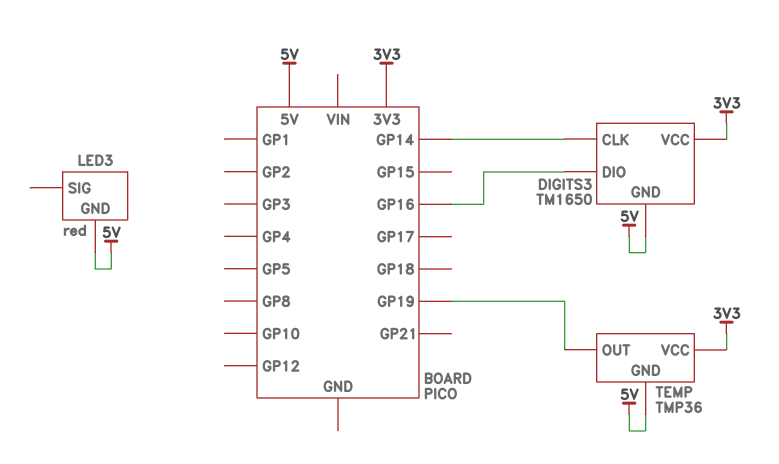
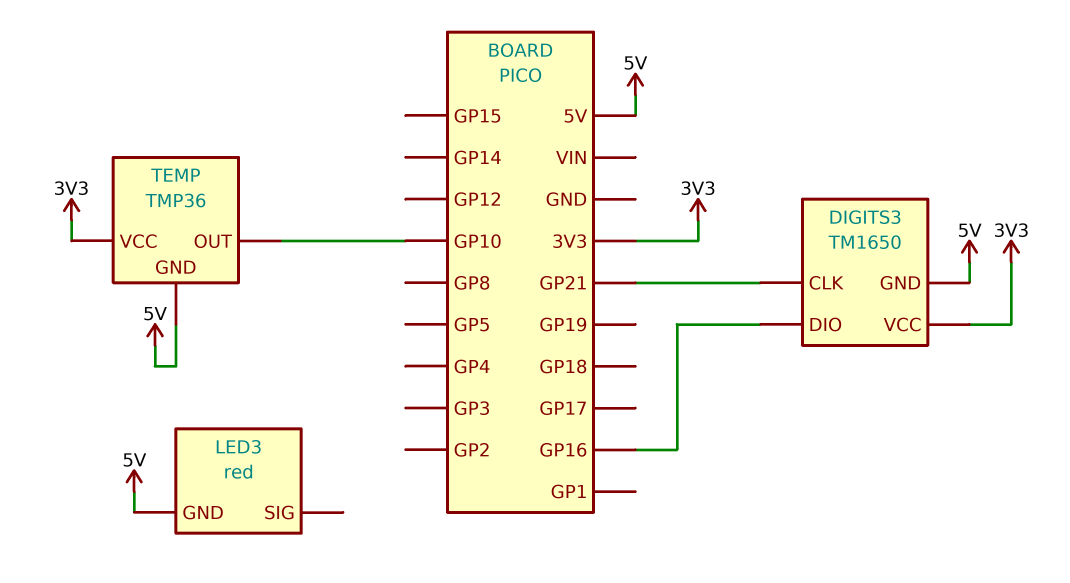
DIGITS3 pin CLK: GP14 -> GP21
TEMP pin OUT: GP19 -> GP10

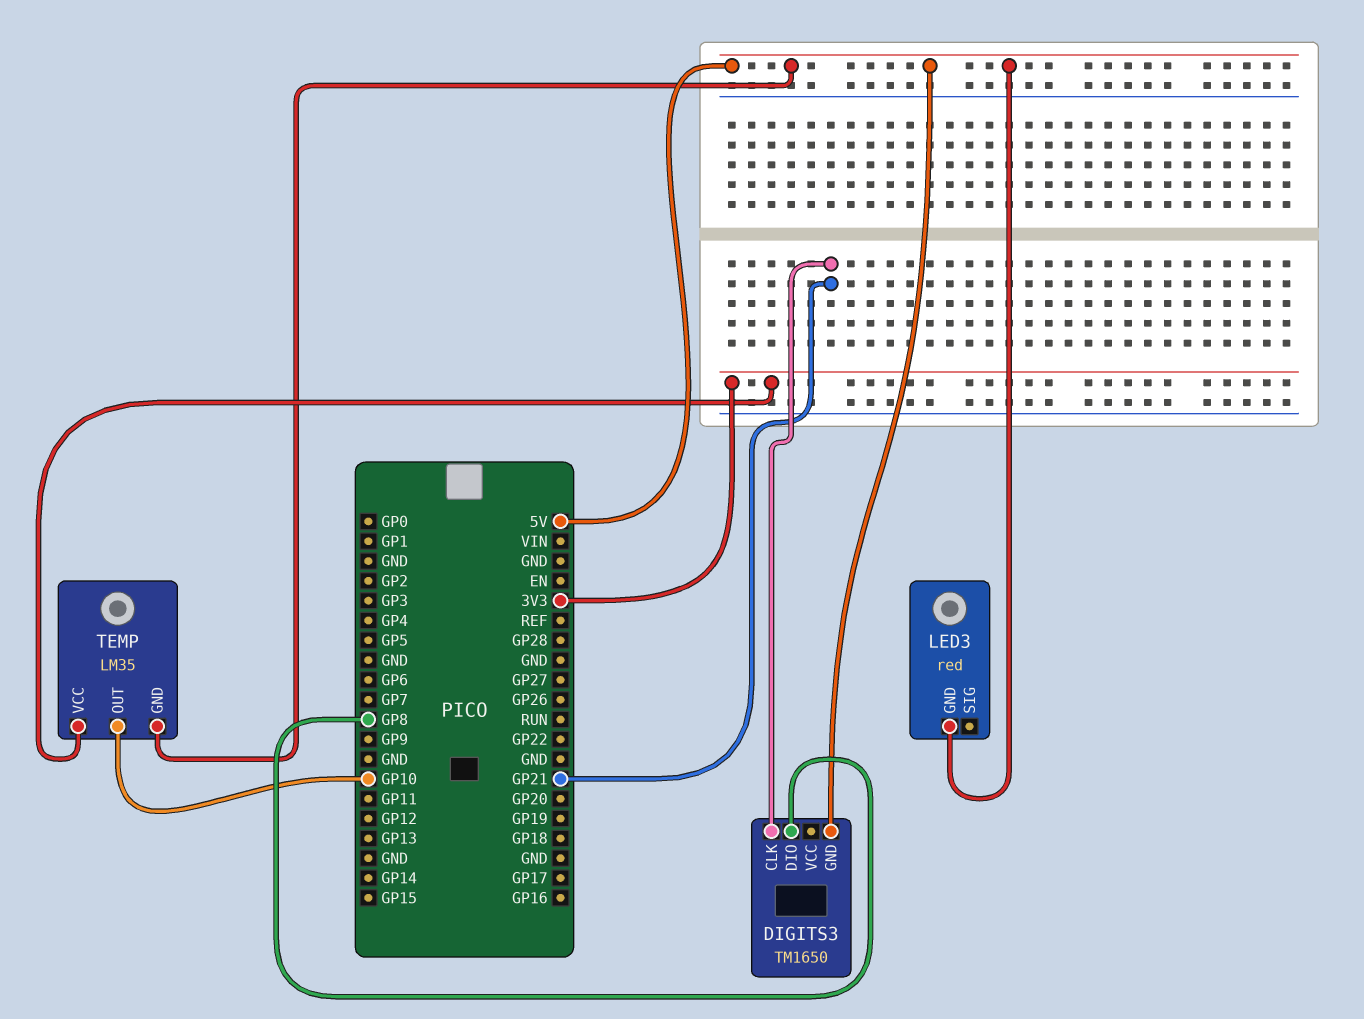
DIGITS3 pin DIO: GP16 -> GP8
DIGITS3 pin VCC: 3V3 -> none
TEMP: TMP36 -> LM35

